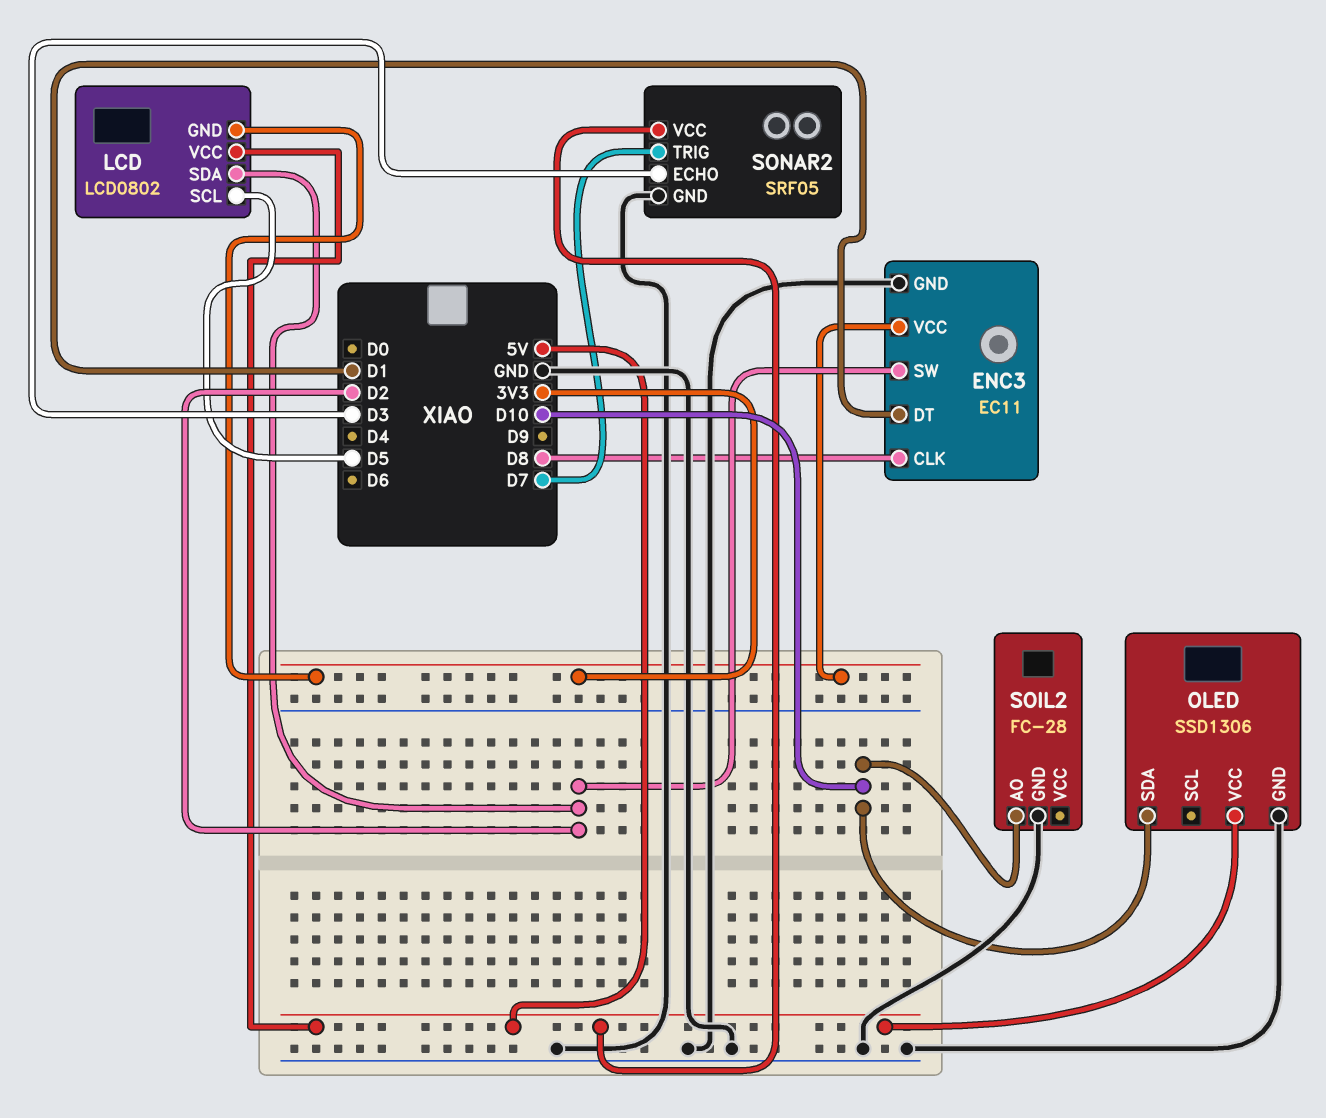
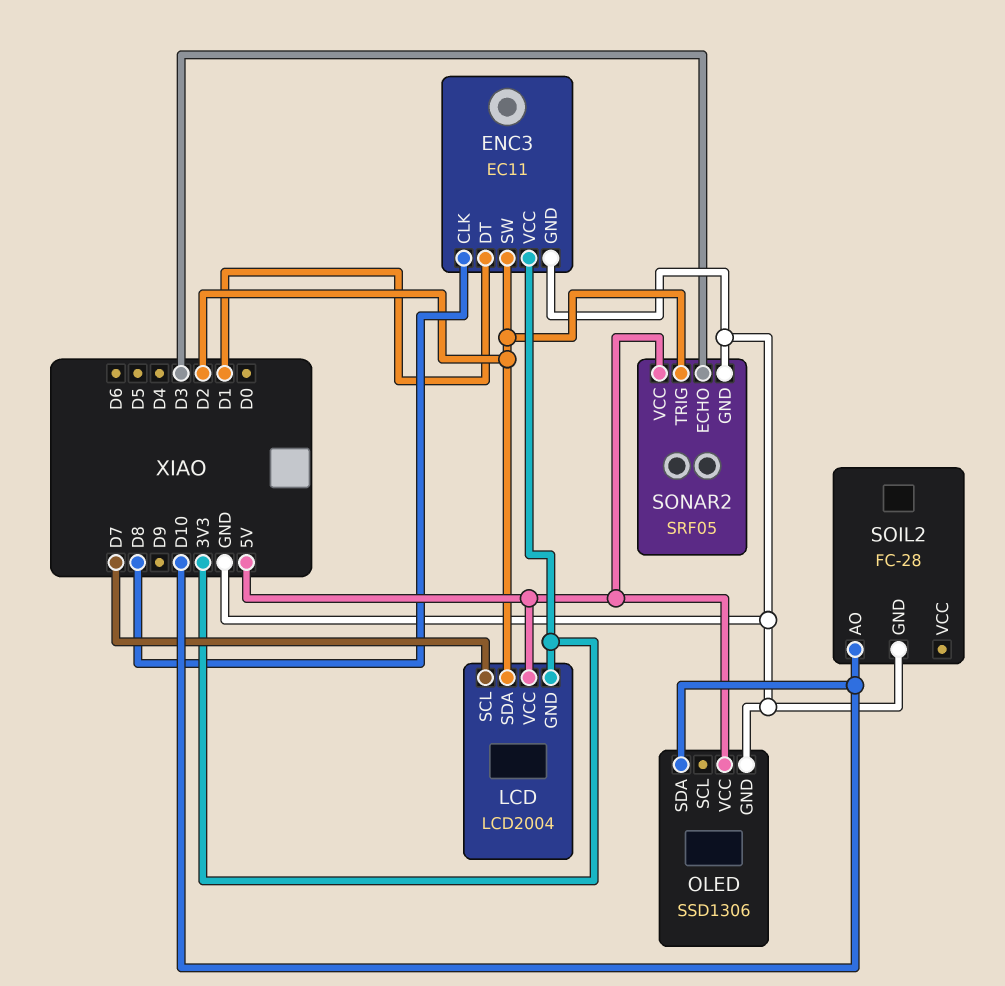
LCD: LCD0802 -> LCD2004
LCD pin SCL: D5 -> D7
SONAR2 pin TRIG: D7 -> D2

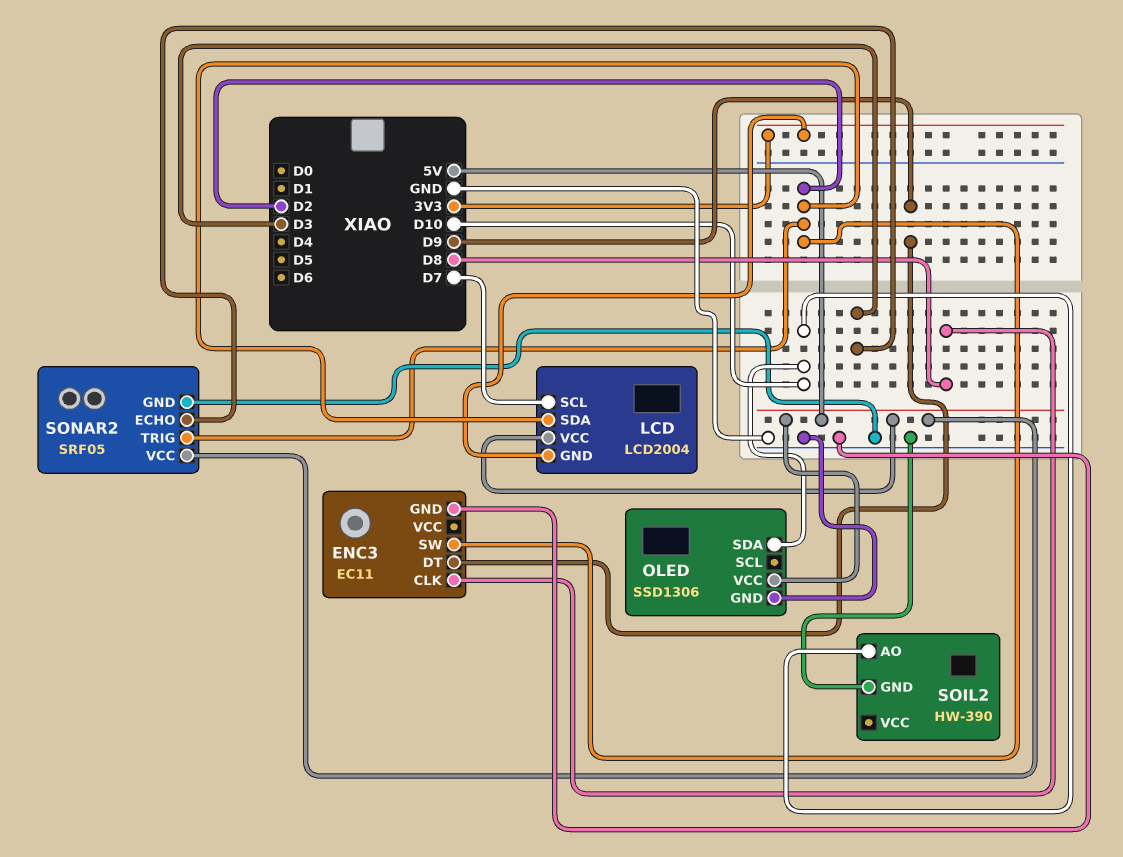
ENC3 pin DT: D1 -> D9
ENC3 pin VCC: 3V3 -> none
SOIL2: FC-28 -> HW-390

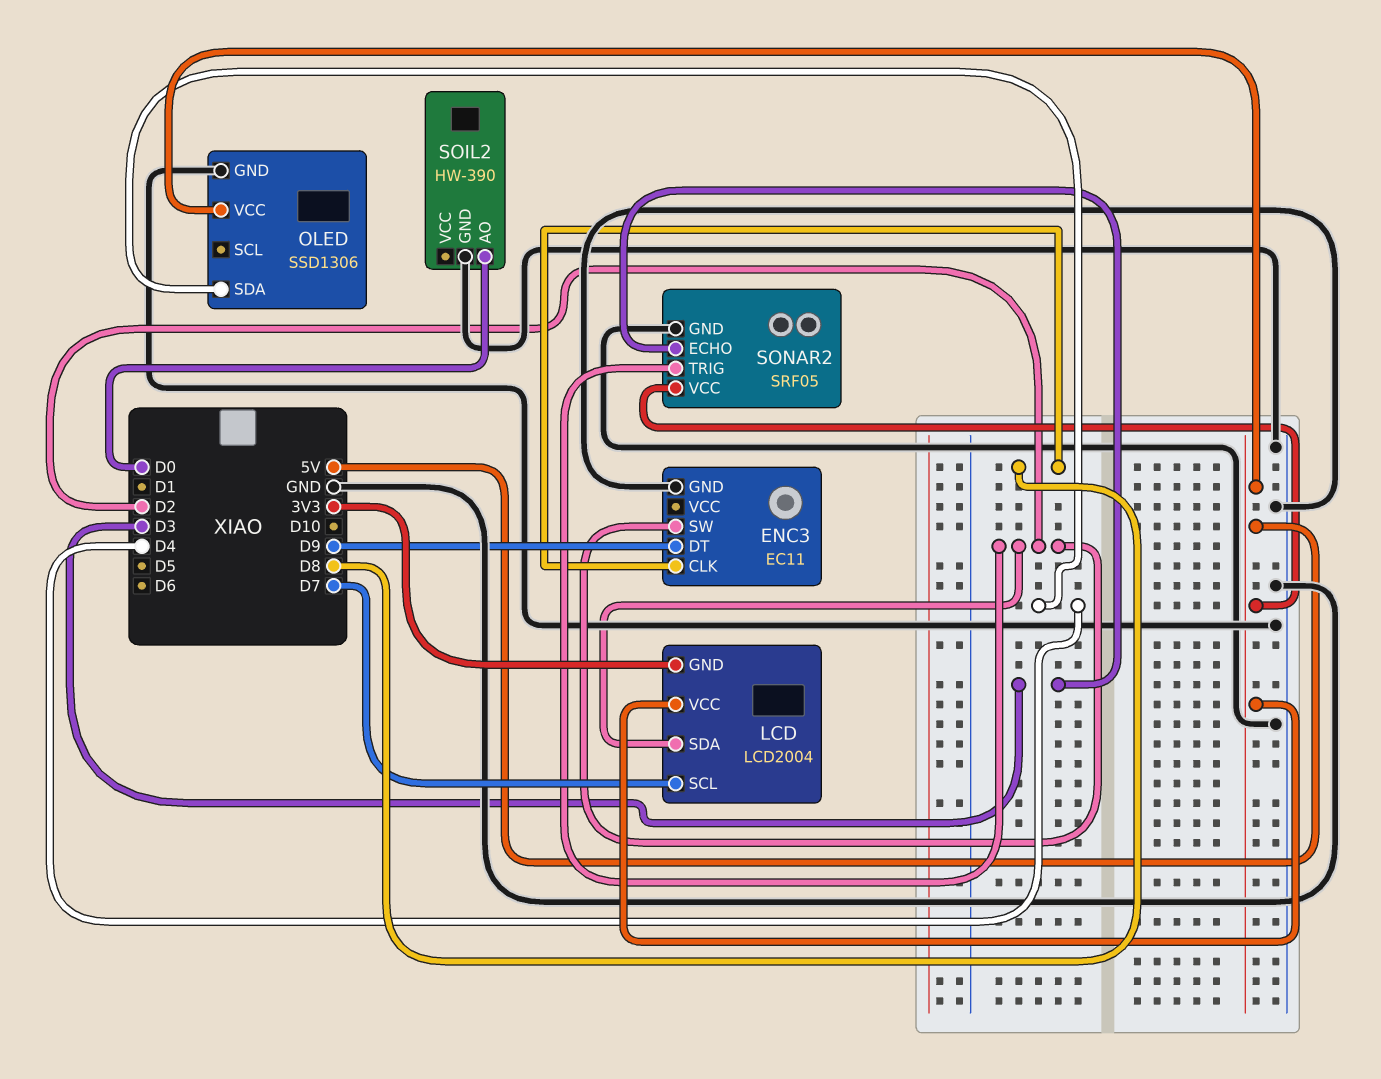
OLED pin SDA: D10 -> D4
SOIL2 pin AO: D10 -> D0

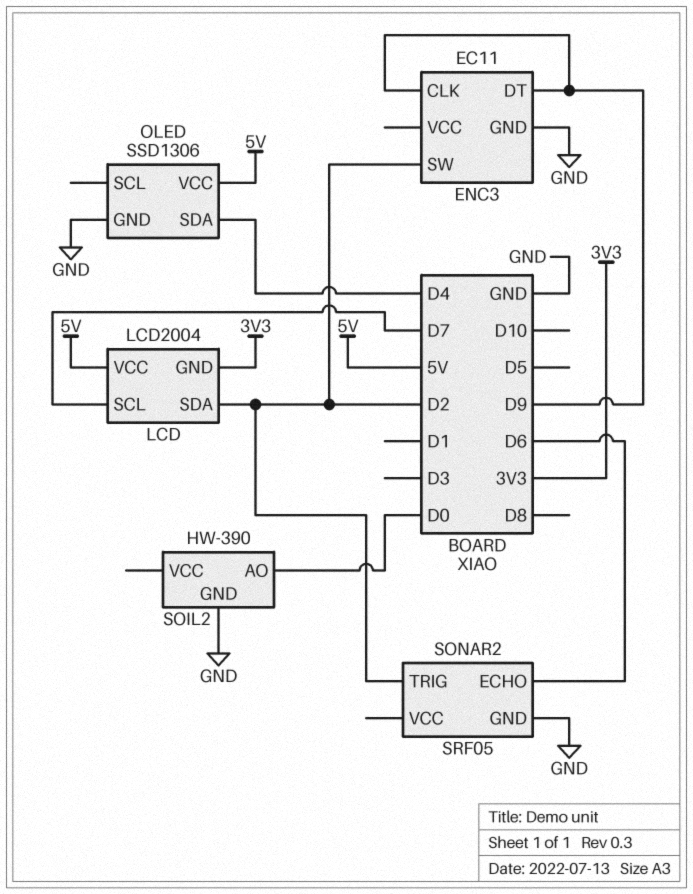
ENC3 pin CLK: D8 -> D9
SONAR2 pin ECHO: D3 -> D6
SONAR2 pin VCC: 5V -> none

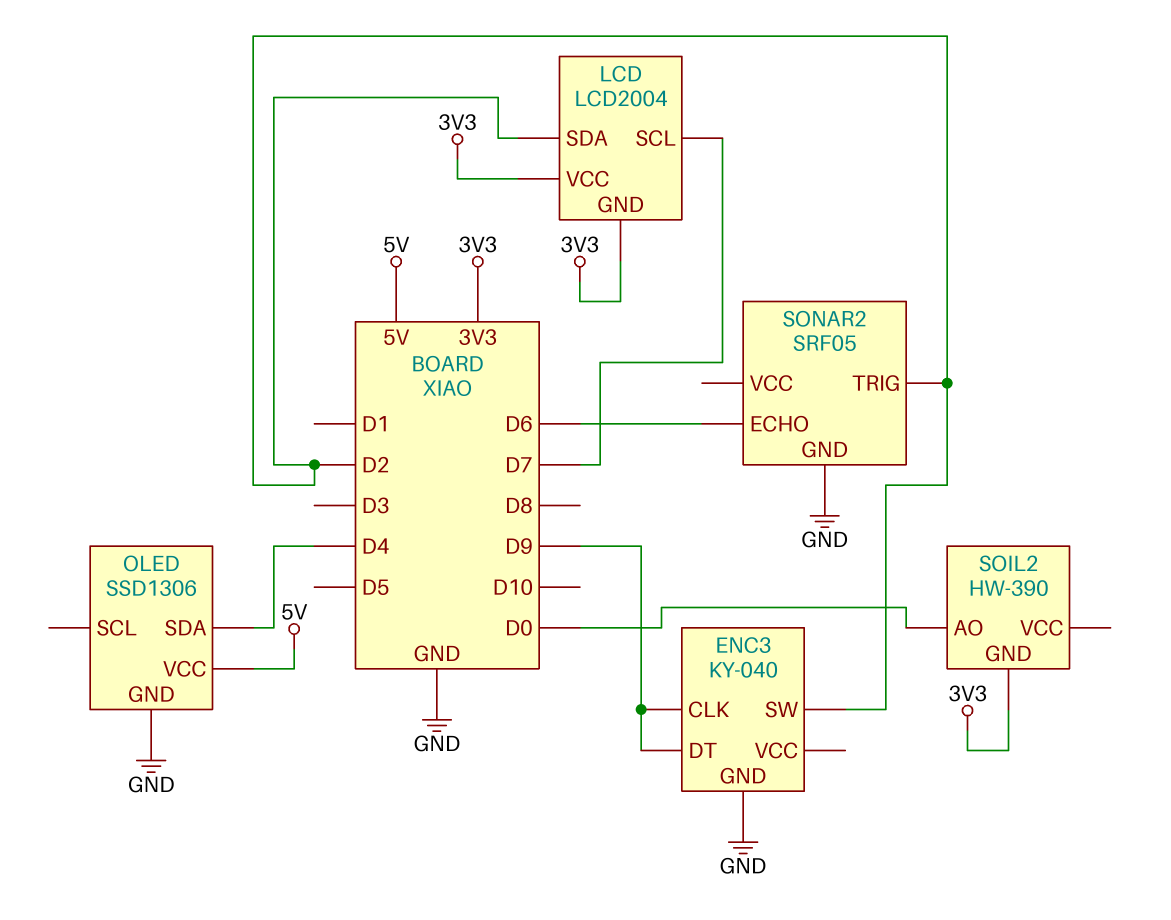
ENC3: EC11 -> KY-040
LCD pin VCC: 5V -> 3V3
SOIL2 pin GND: GND -> 3V3

